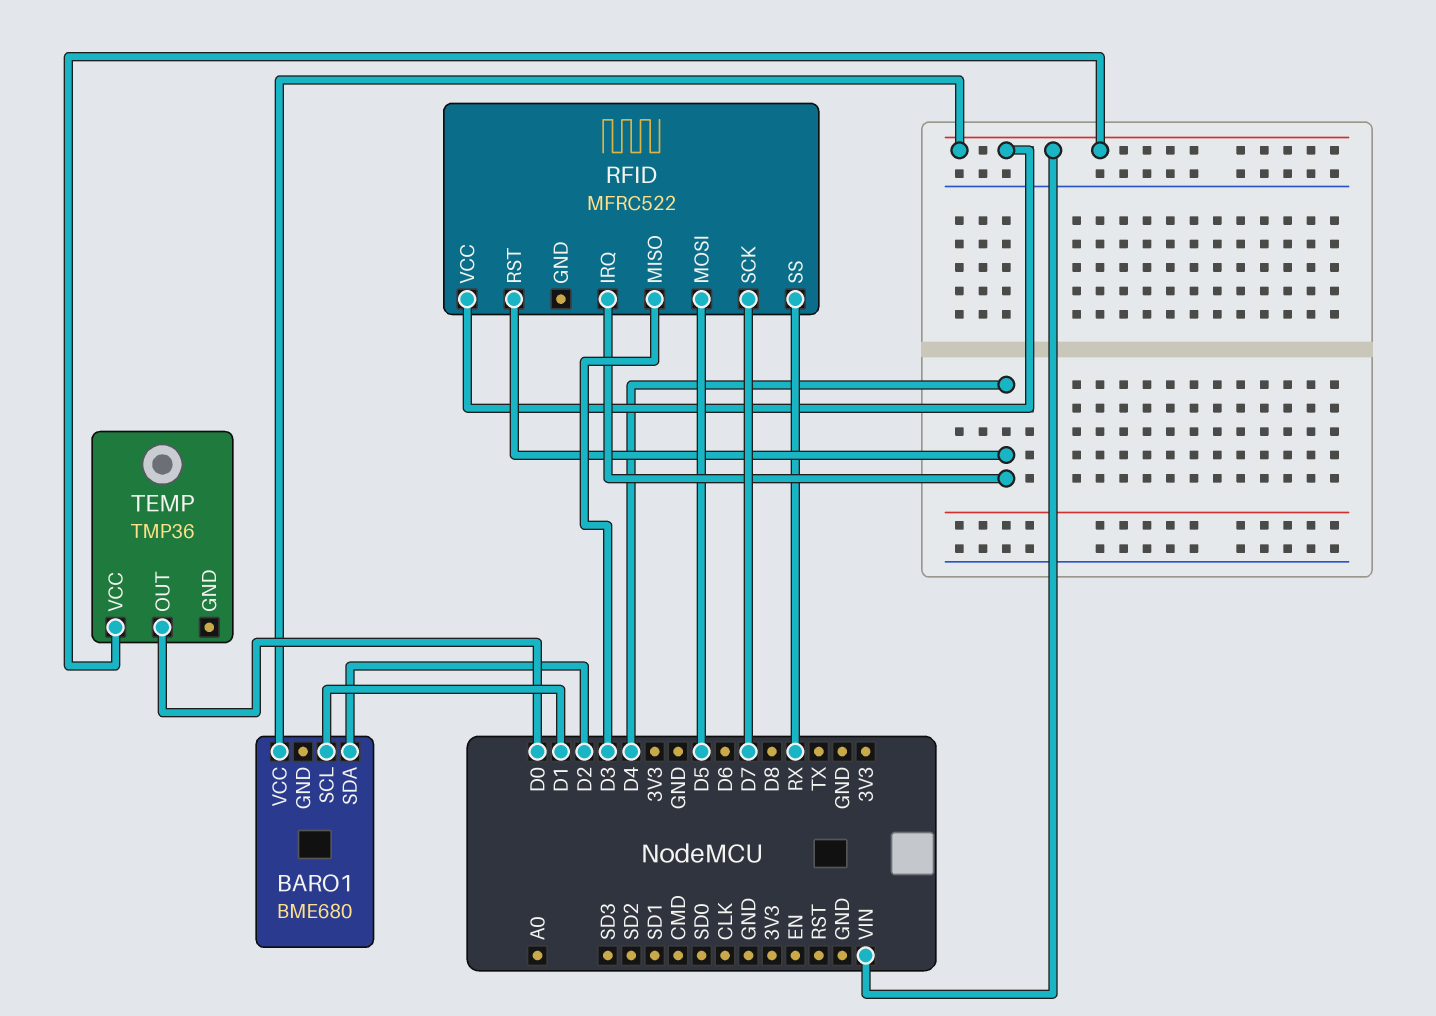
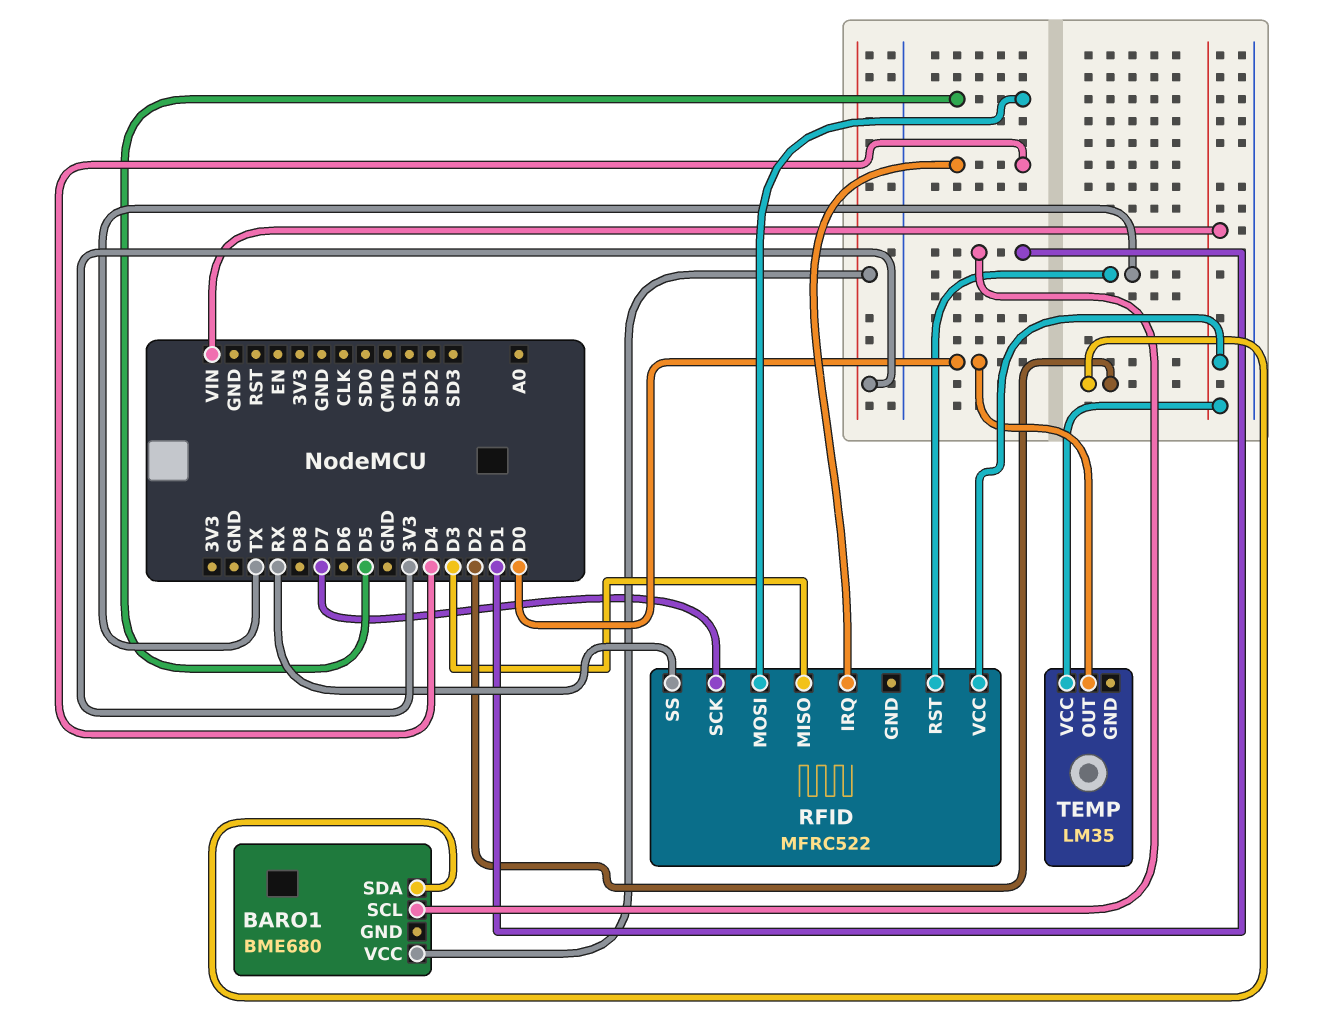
BARO1 pin VCC: VIN -> 3V3
RFID pin RST: D4 -> TX
TEMP: TMP36 -> LM35

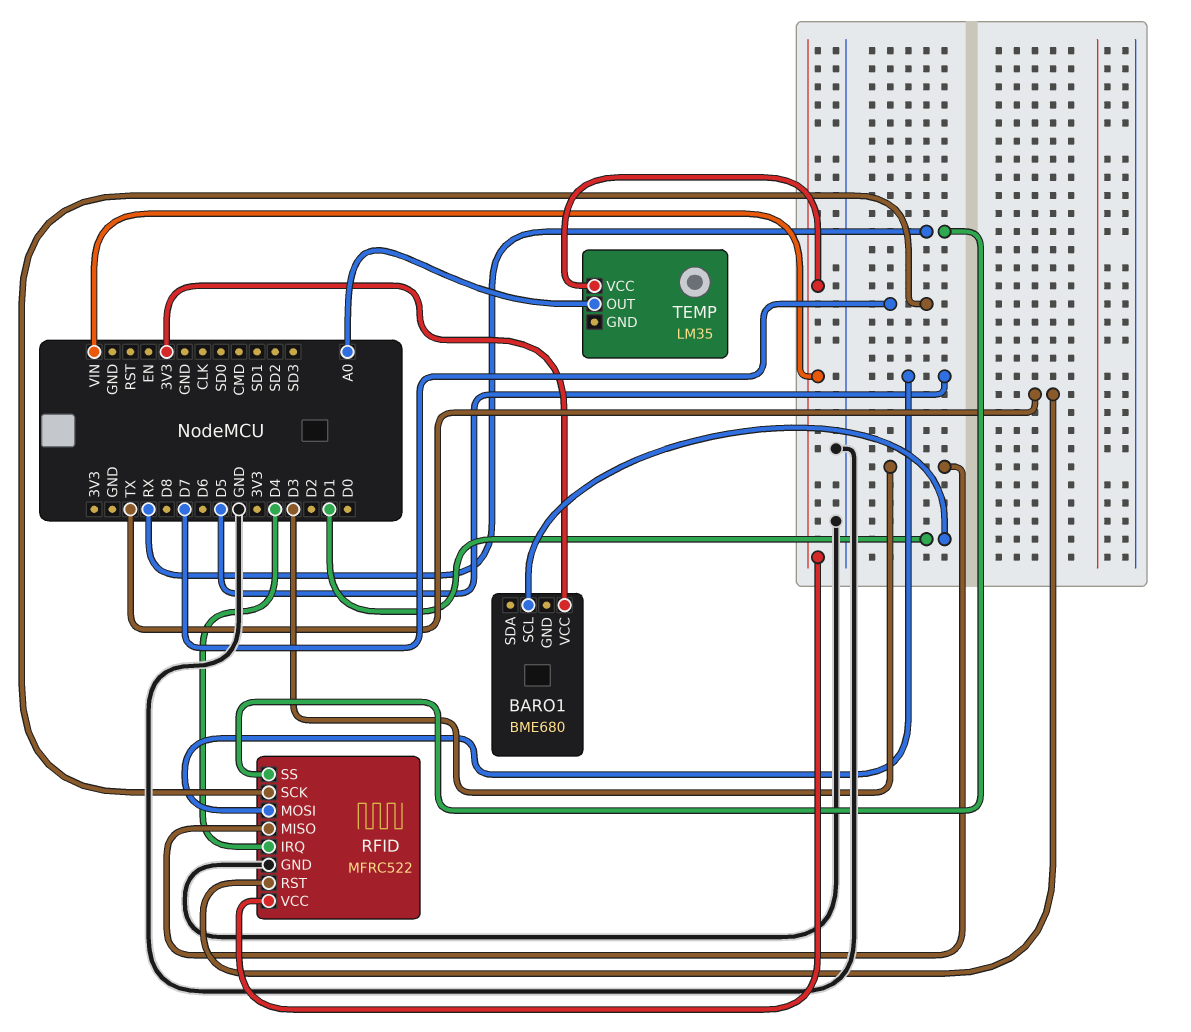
BARO1 pin SDA: D2 -> none
RFID pin GND: none -> GND
TEMP pin OUT: D0 -> A0

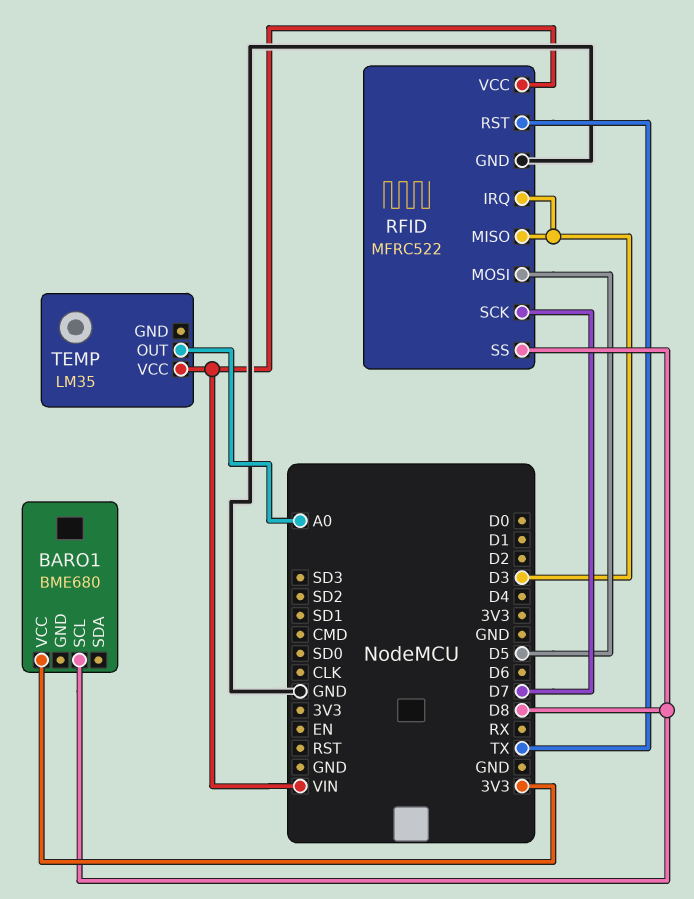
BARO1 pin SCL: D1 -> D8
RFID pin IRQ: D4 -> D3
RFID pin SS: RX -> D8

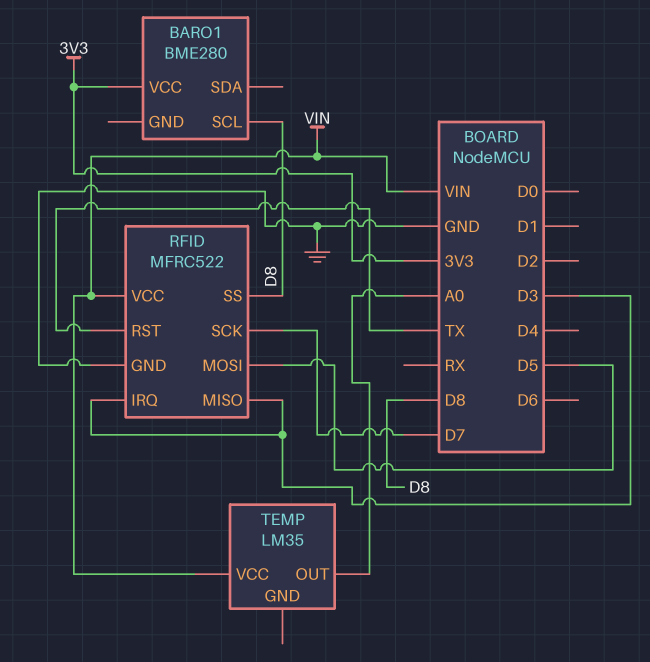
BARO1: BME680 -> BME280

